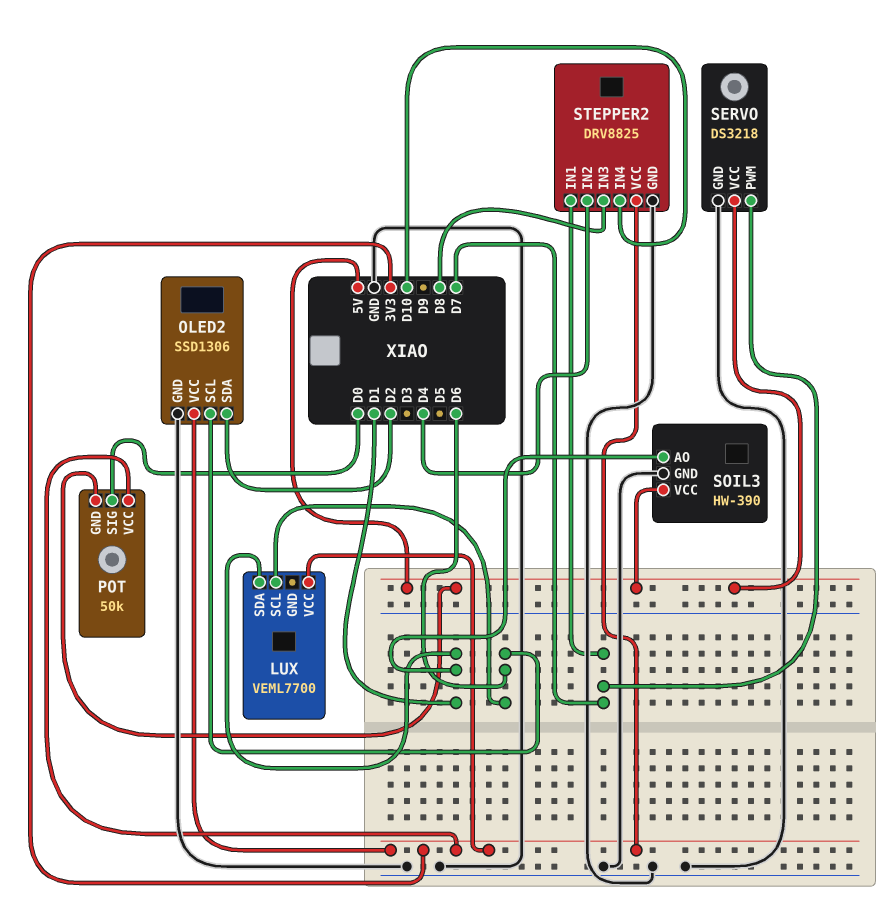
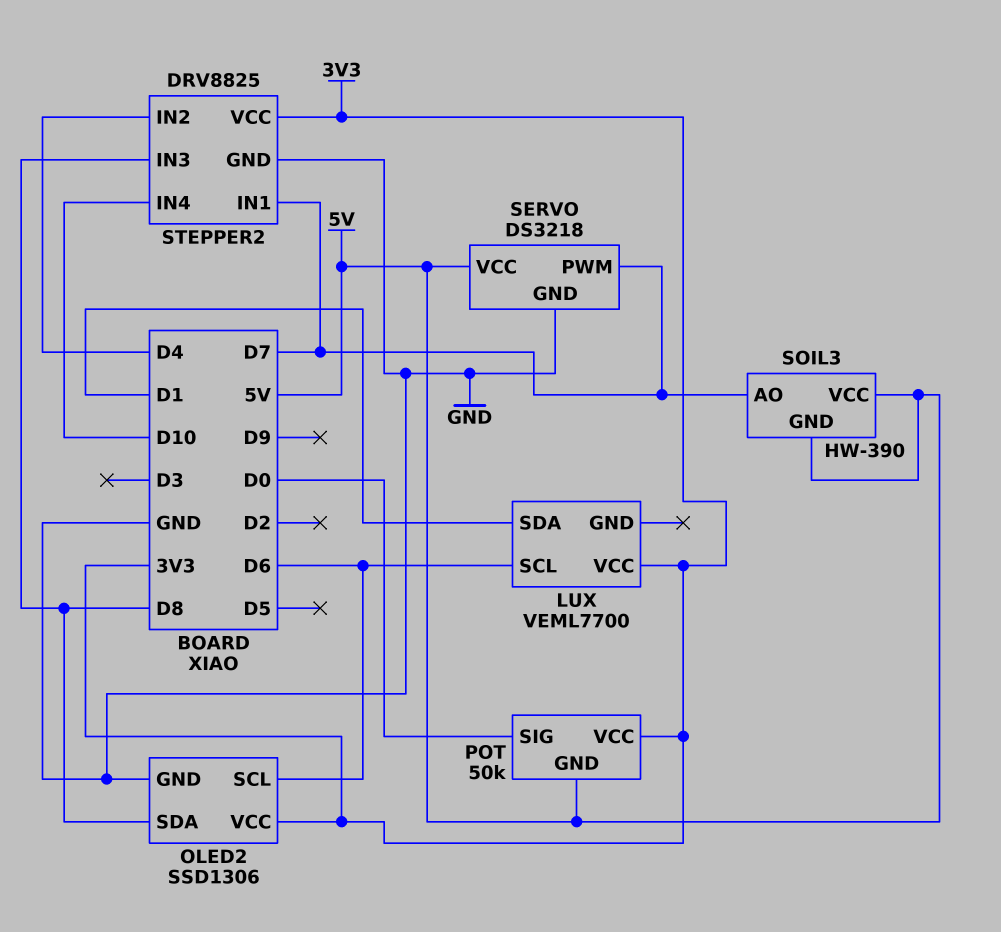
OLED2 pin SDA: D2 -> D8
SOIL3 pin AO: D1 -> D7
SOIL3 pin GND: GND -> 5V

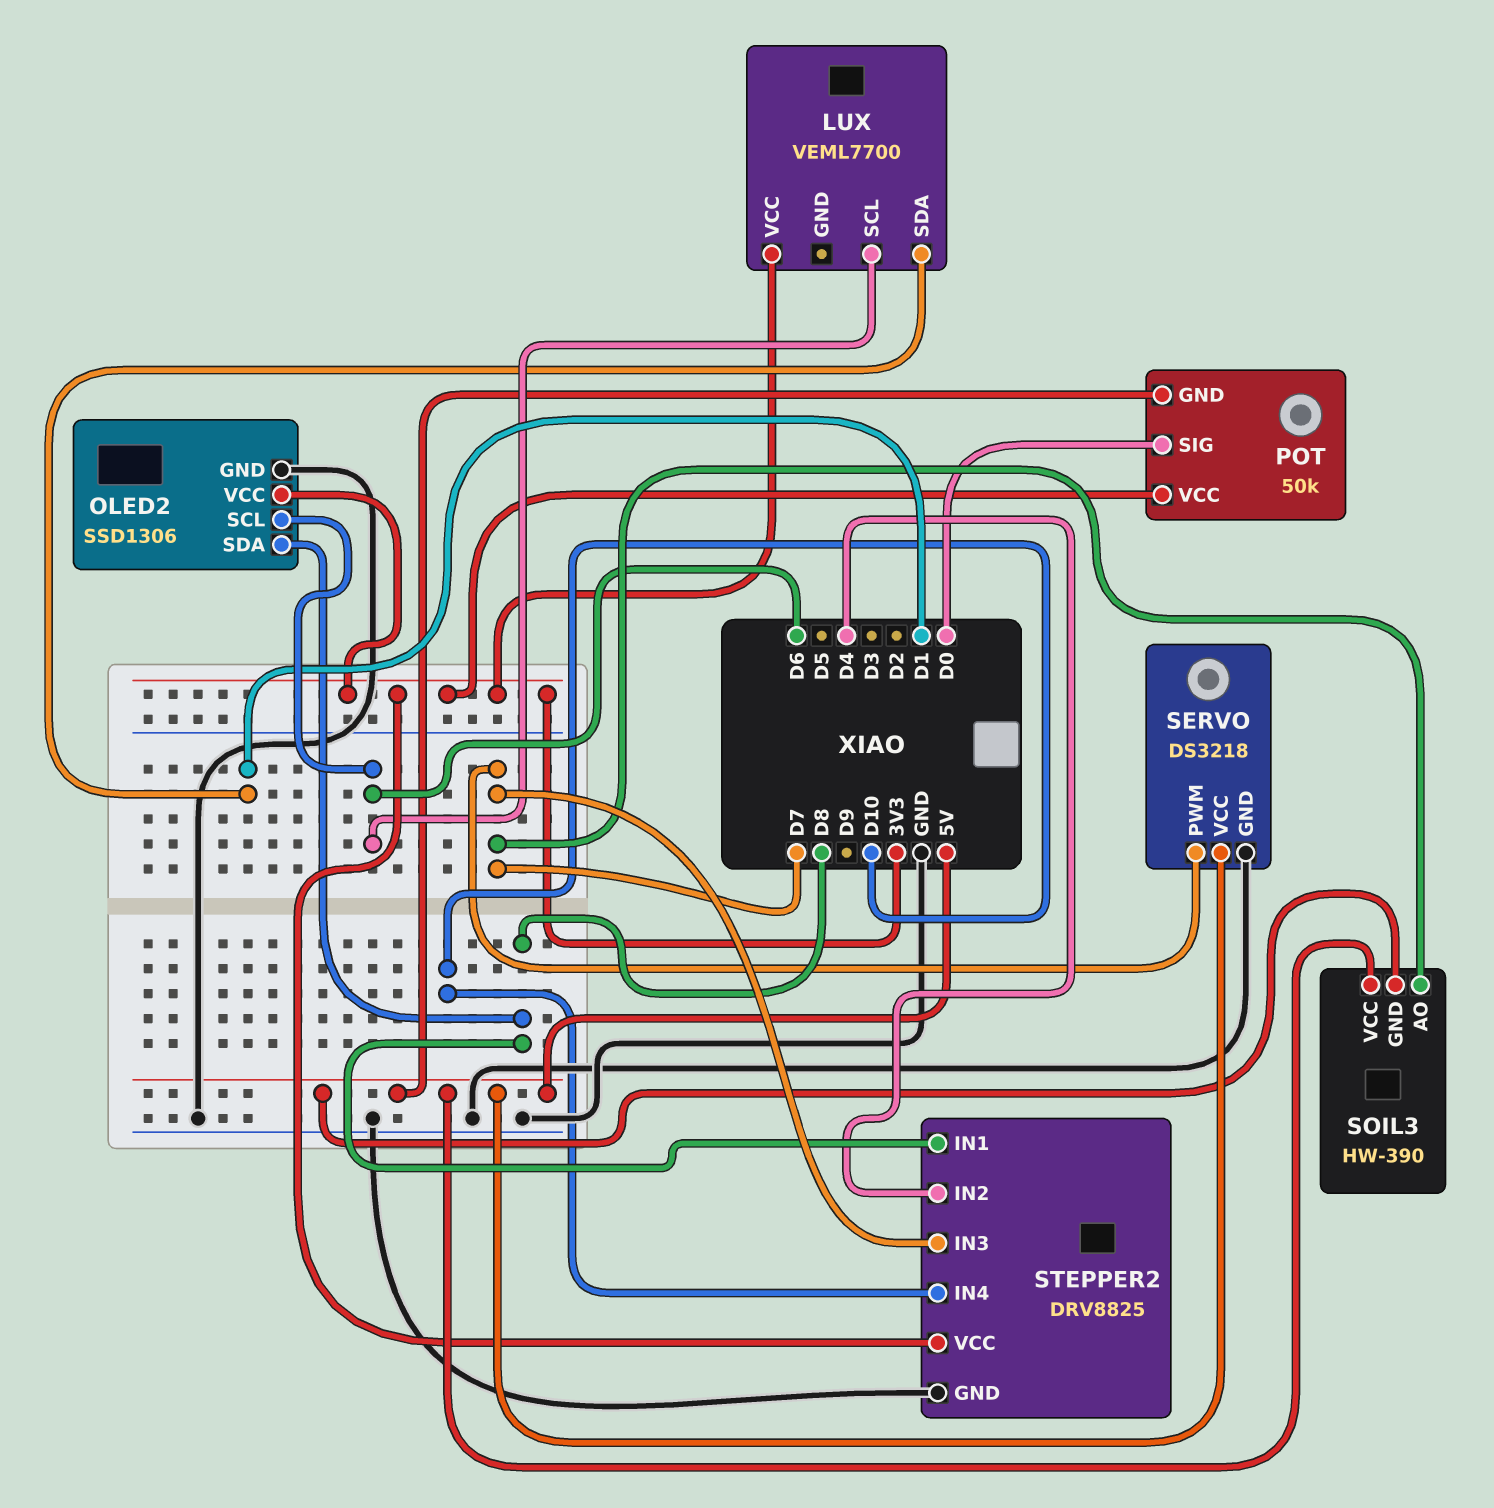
STEPPER2 pin IN1: D7 -> D8
STEPPER2 pin IN3: D8 -> D7

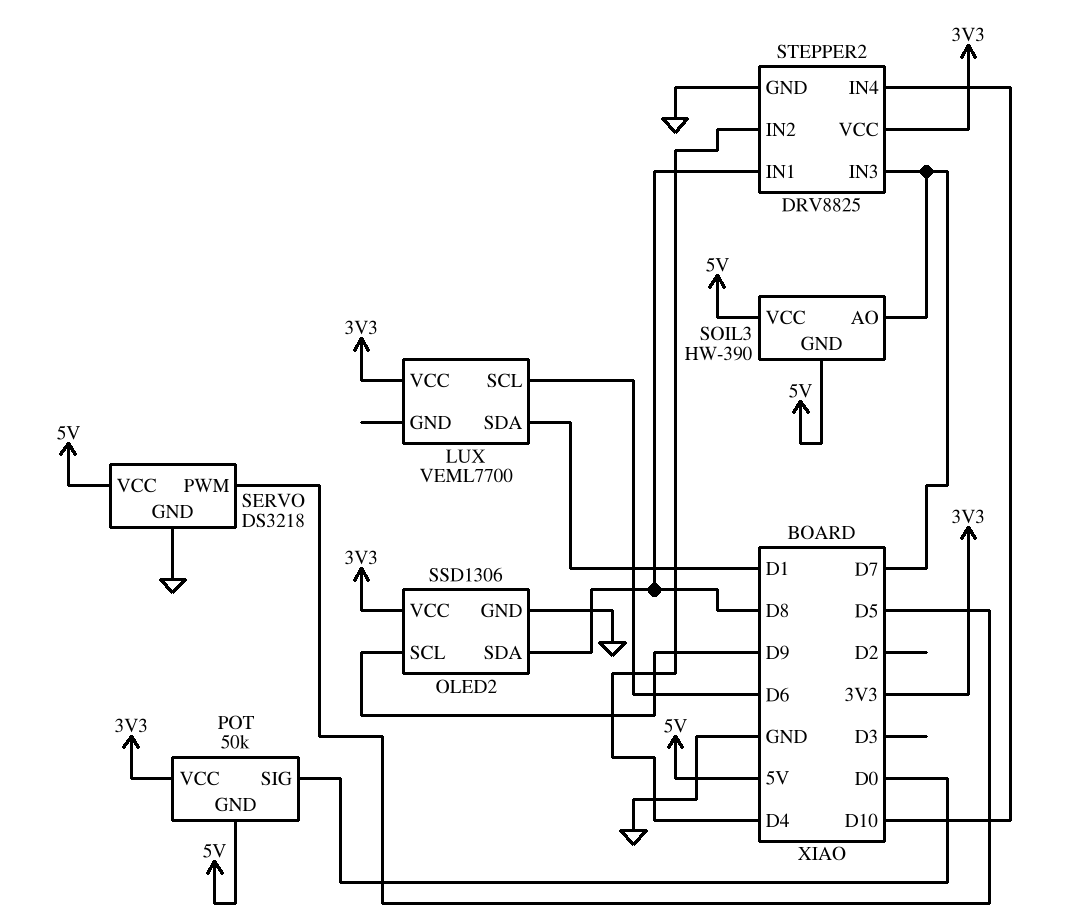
OLED2 pin SCL: D6 -> D9
SERVO pin PWM: D7 -> D5

